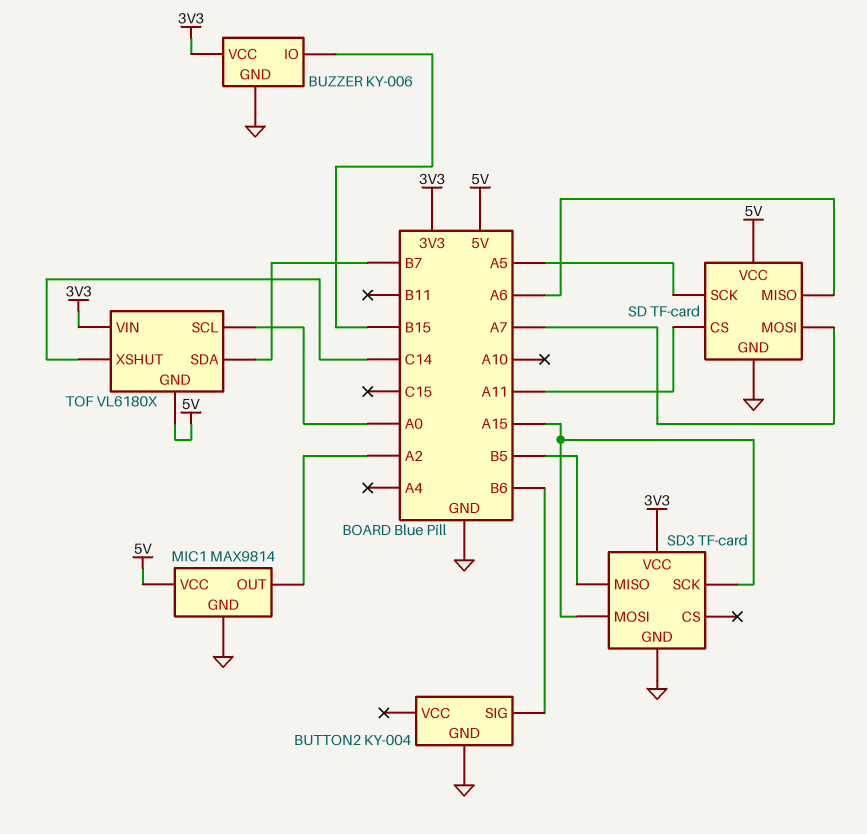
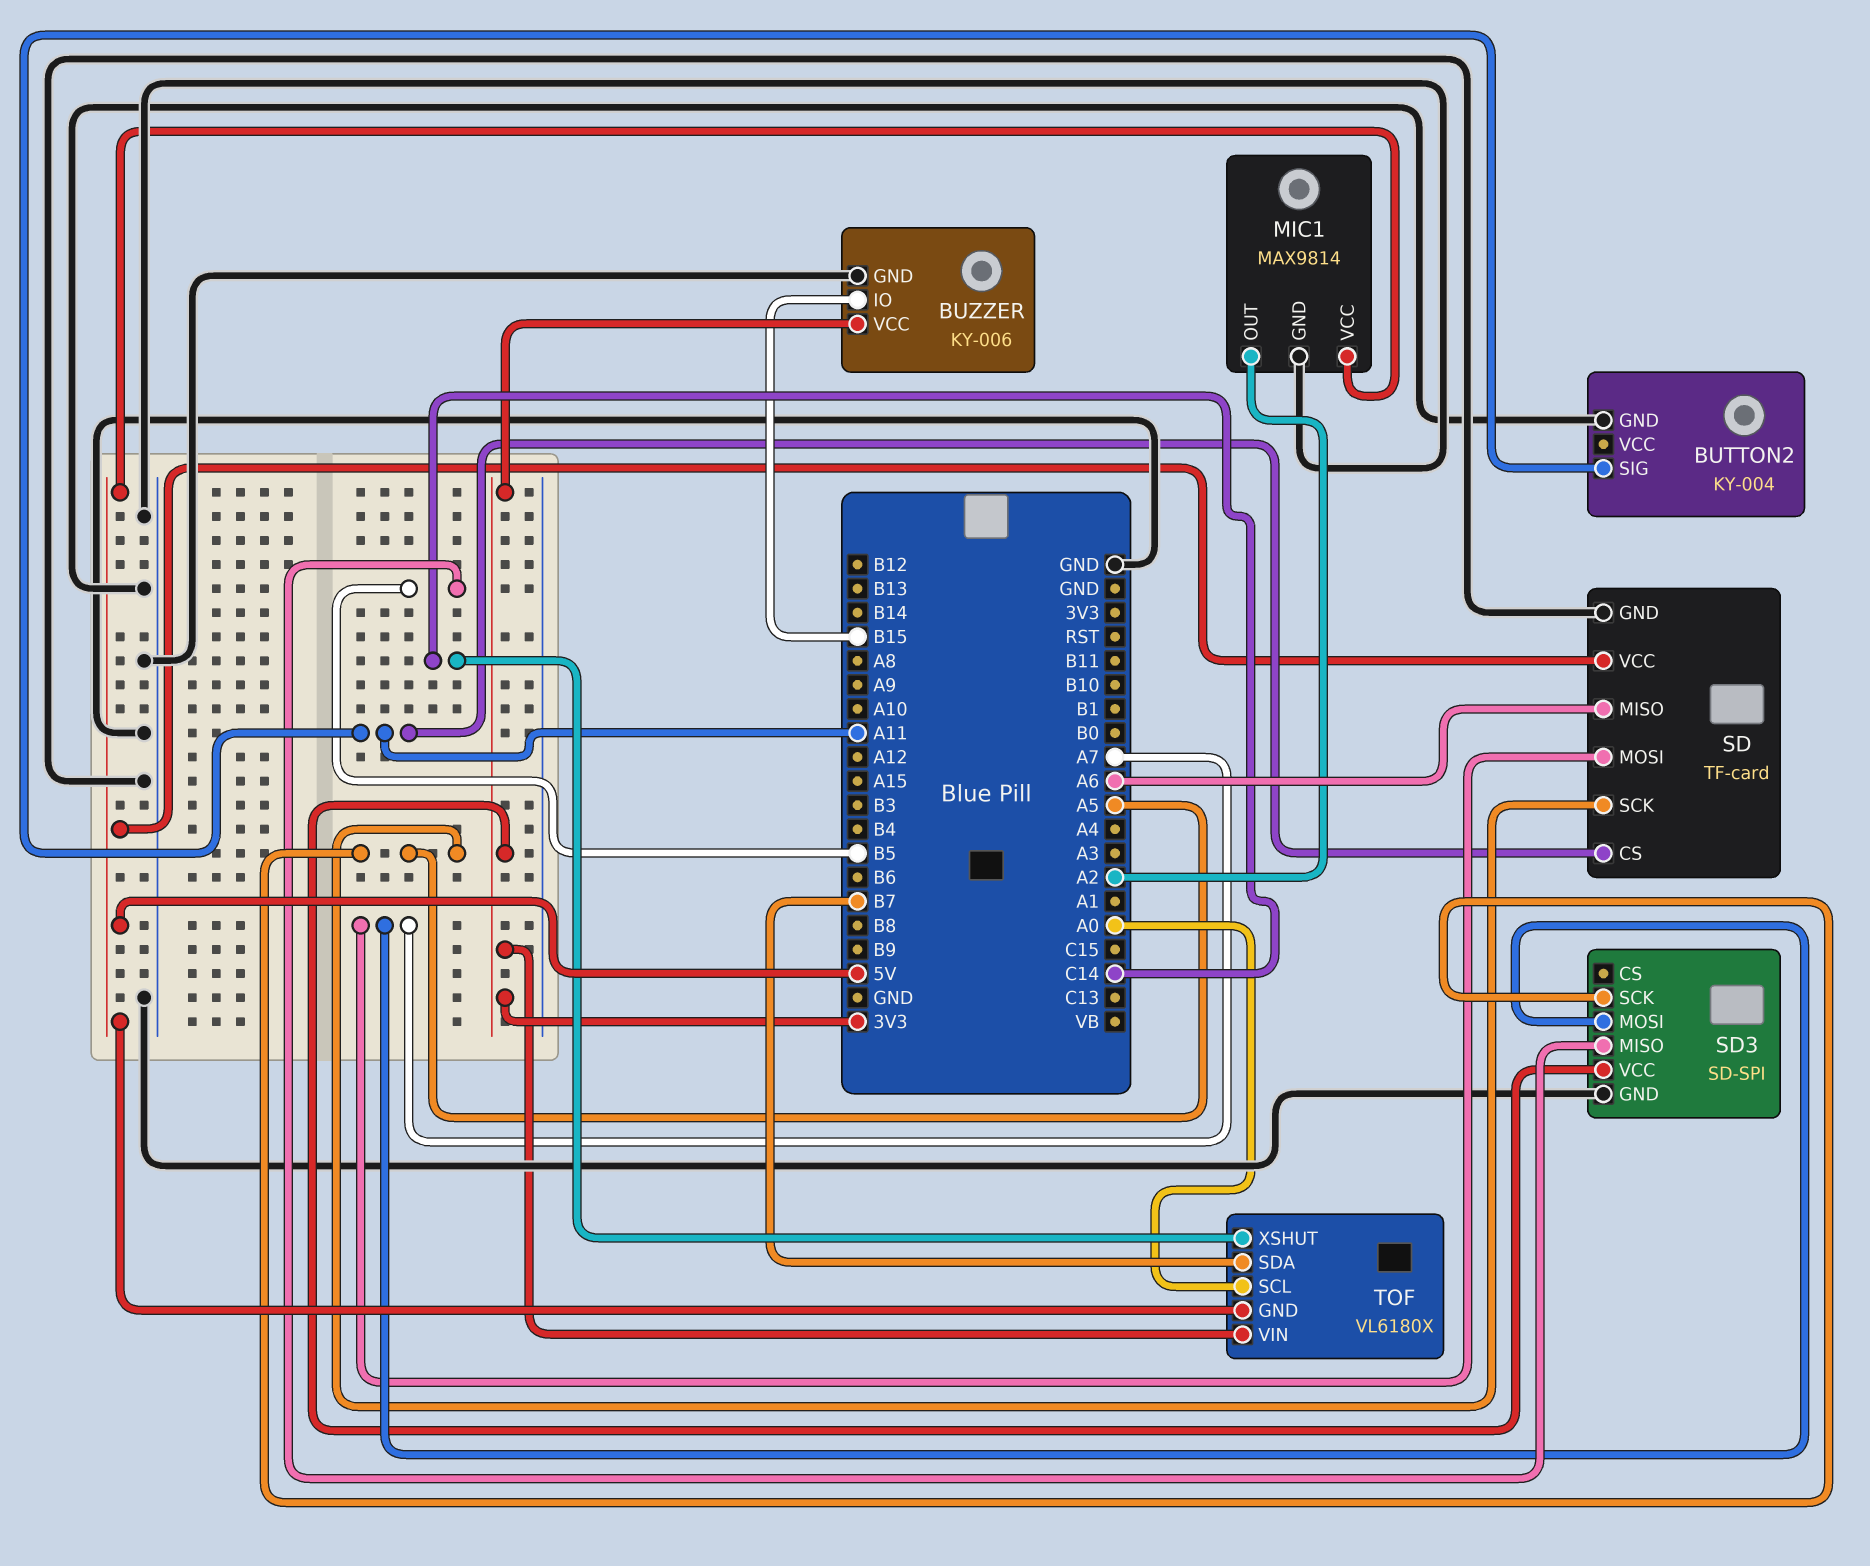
BUTTON2 pin SIG: B6 -> A11
SD3: TF-card -> SD-SPI
SD3 pin MOSI: A15 -> A7
SD3 pin SCK: A15 -> A5

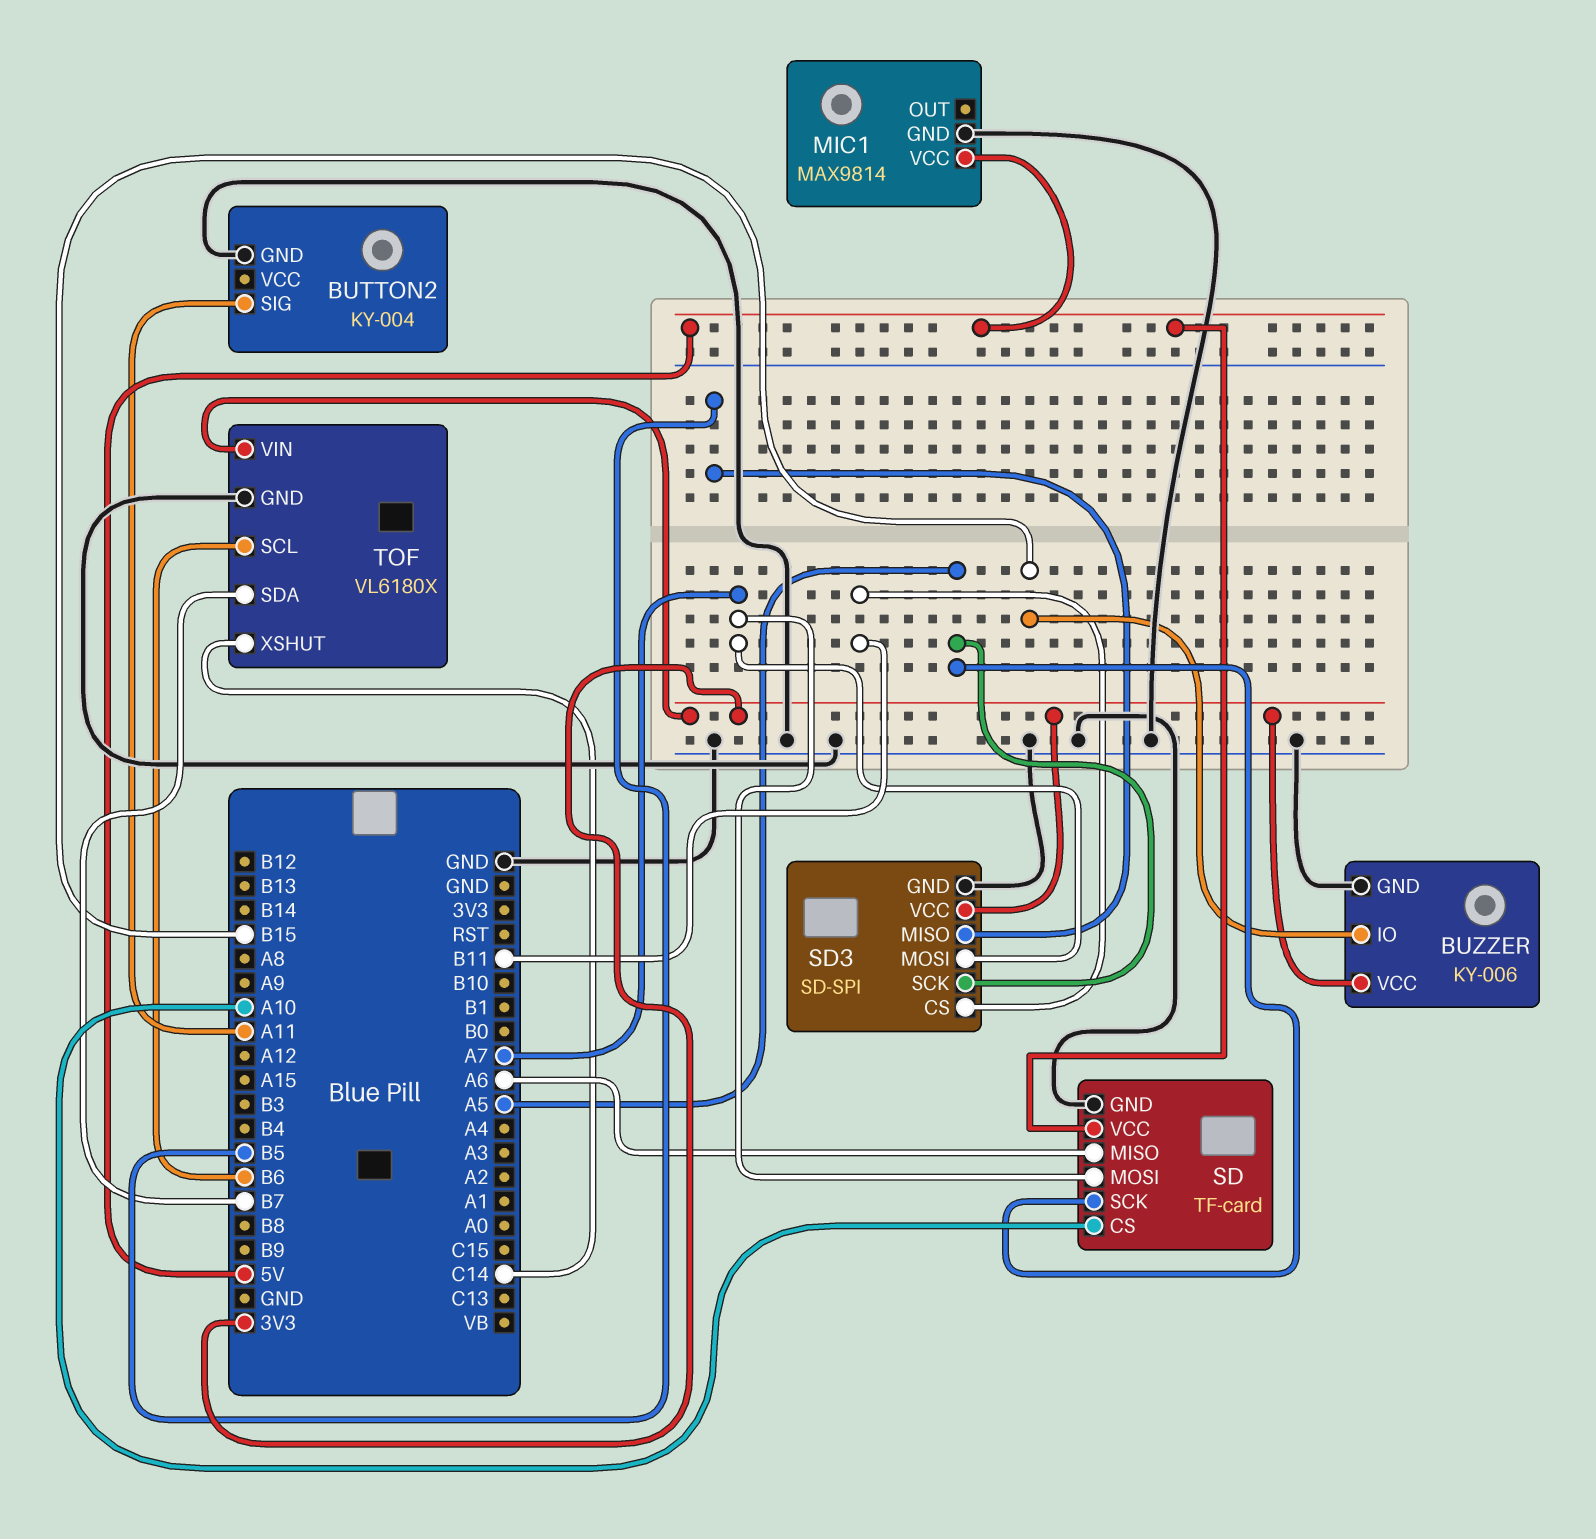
MIC1 pin OUT: A2 -> none
SD pin CS: A11 -> A10
SD3 pin CS: none -> B11
TOF pin GND: 5V -> GND
TOF pin SCL: A0 -> B6

